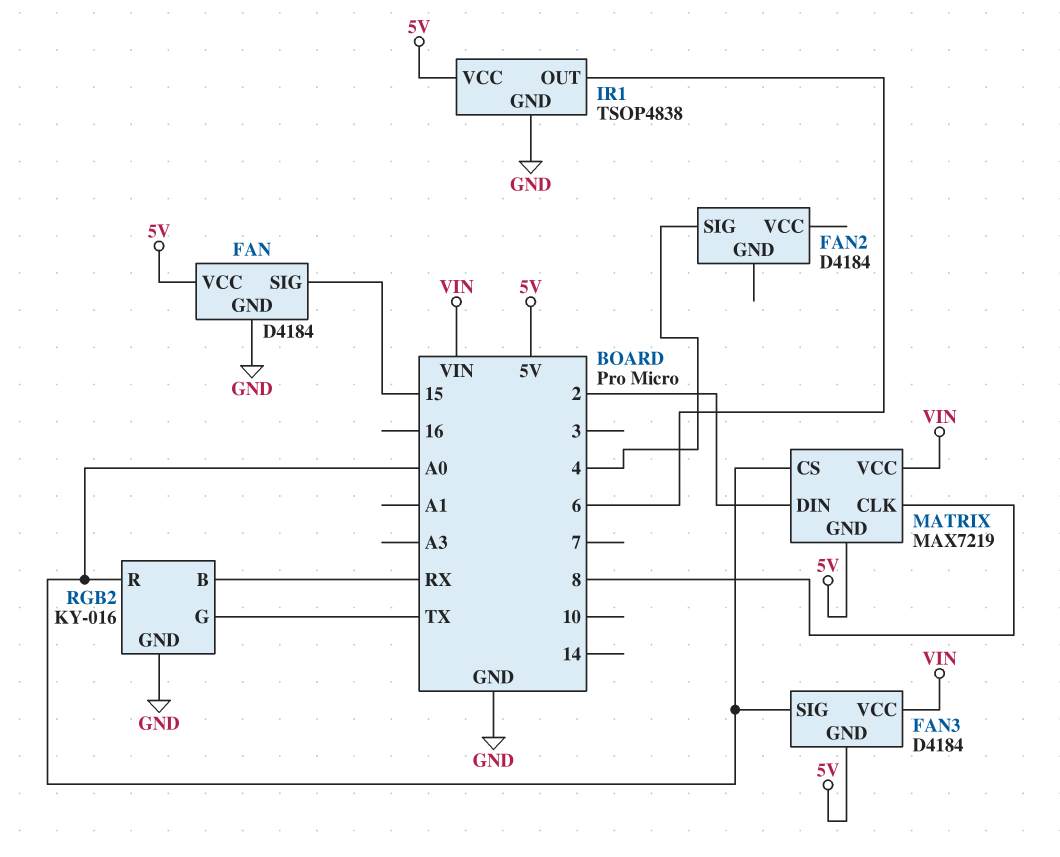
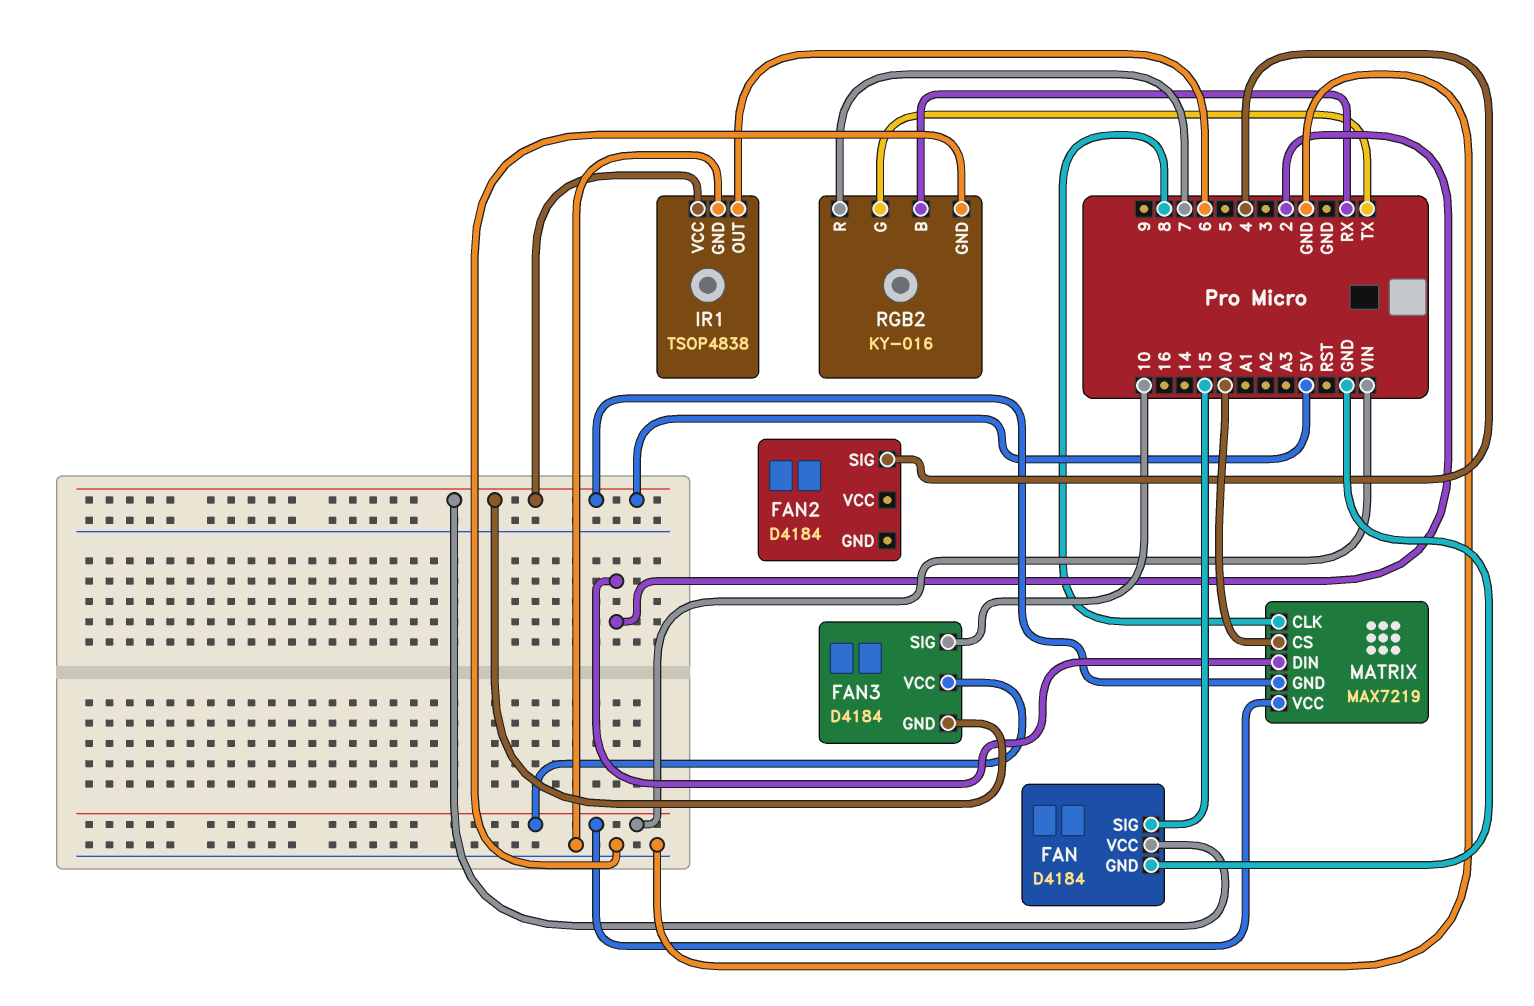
FAN3 pin SIG: A0 -> 10
RGB2 pin R: A0 -> 7

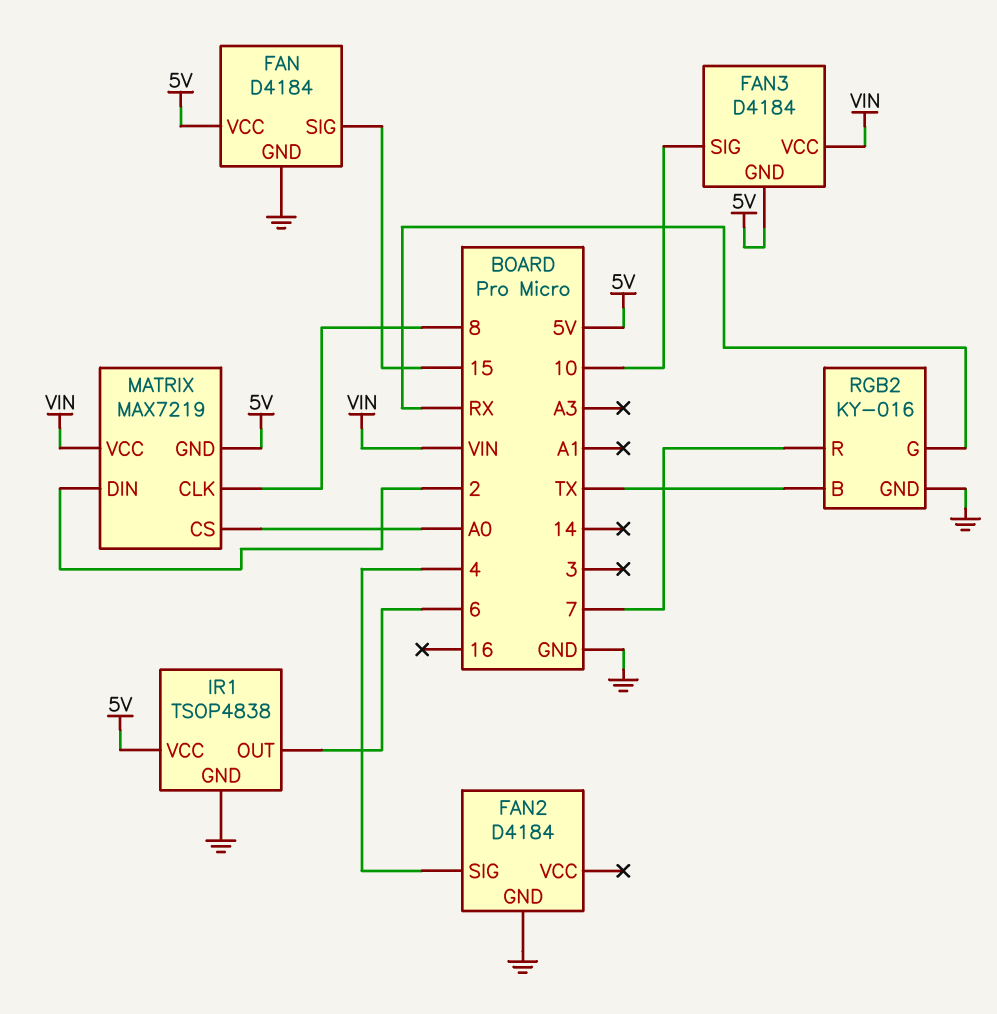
FAN2 pin GND: none -> GND
RGB2 pin B: RX -> TX
RGB2 pin G: TX -> RX

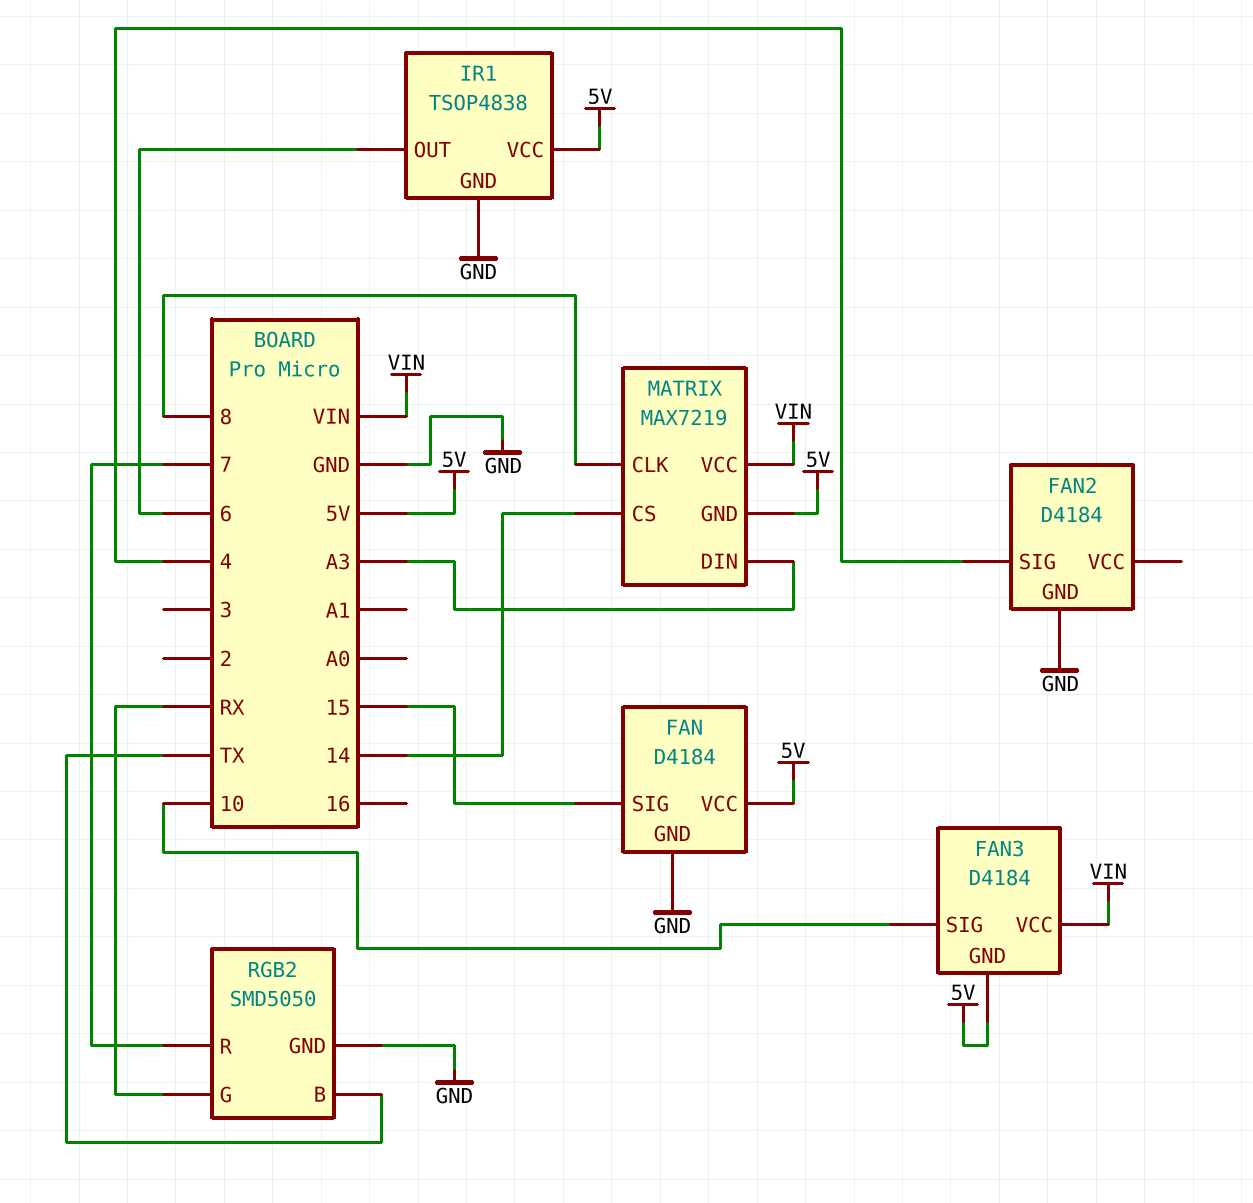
MATRIX pin CS: A0 -> 14
MATRIX pin DIN: 2 -> A3
RGB2: KY-016 -> SMD5050

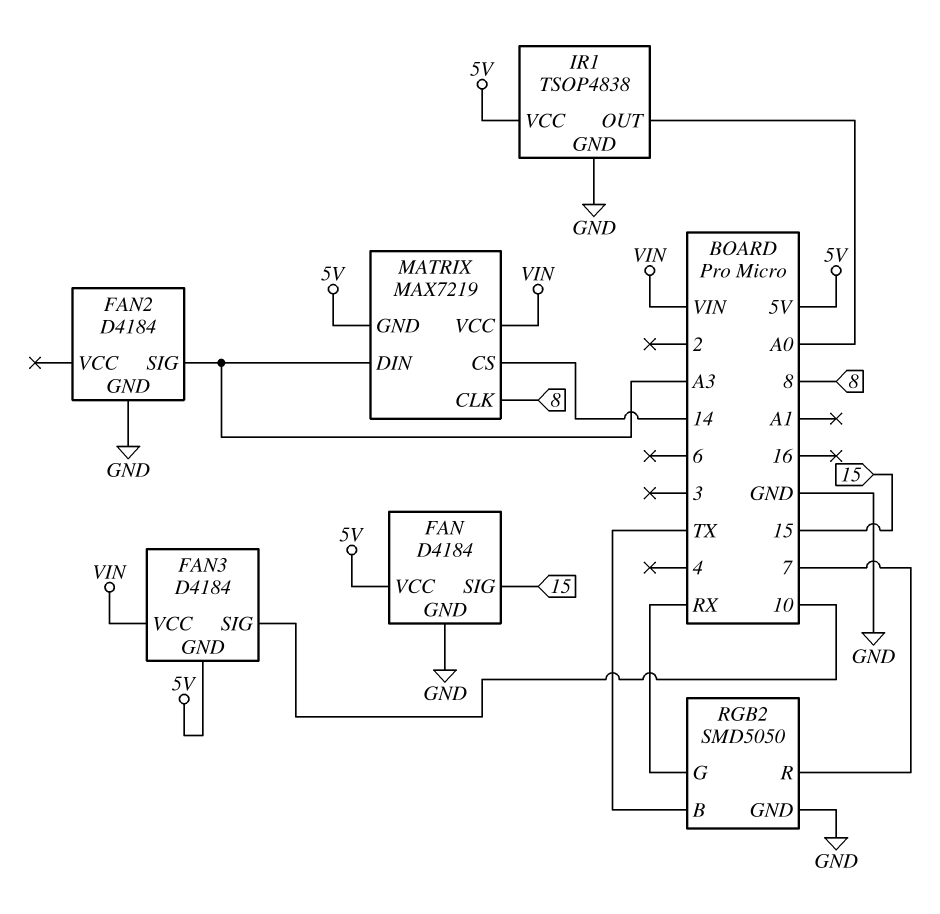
FAN2 pin SIG: 4 -> A3
IR1 pin OUT: 6 -> A0

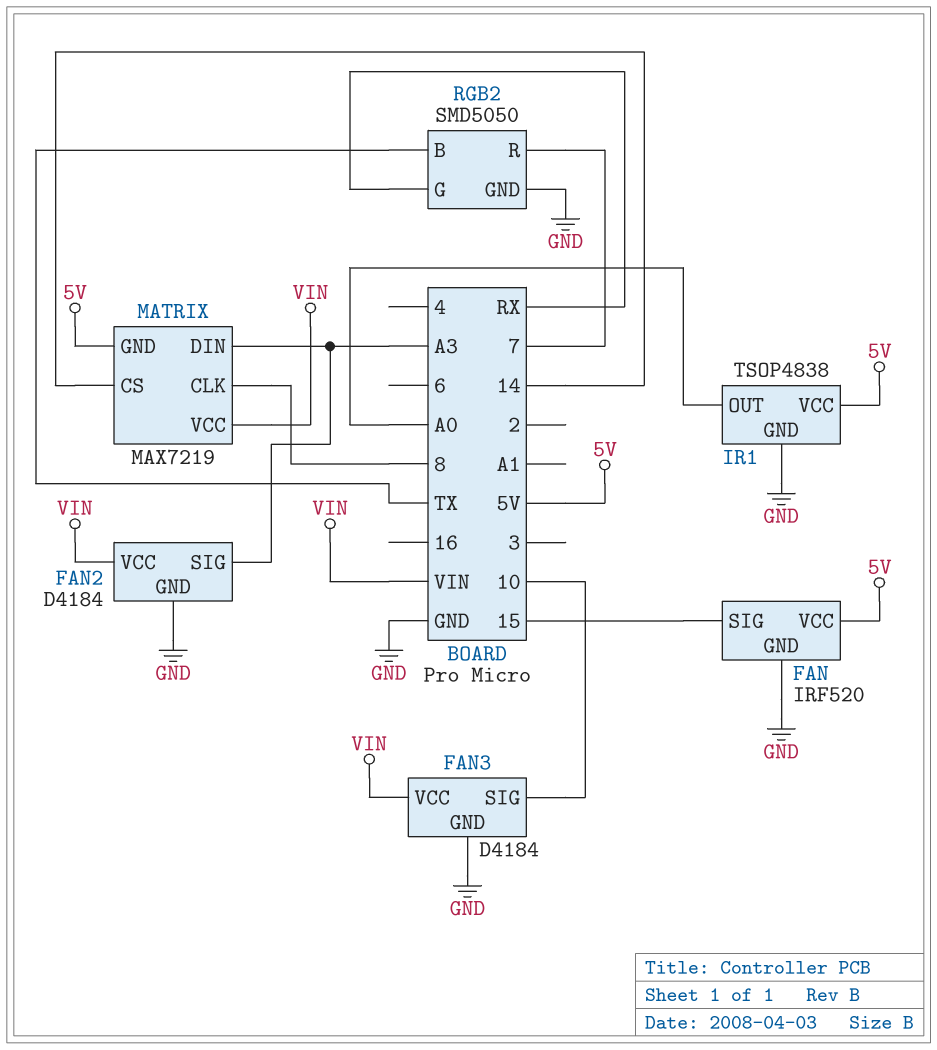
FAN: D4184 -> IRF520
FAN2 pin VCC: none -> VIN
FAN3 pin GND: 5V -> GND

